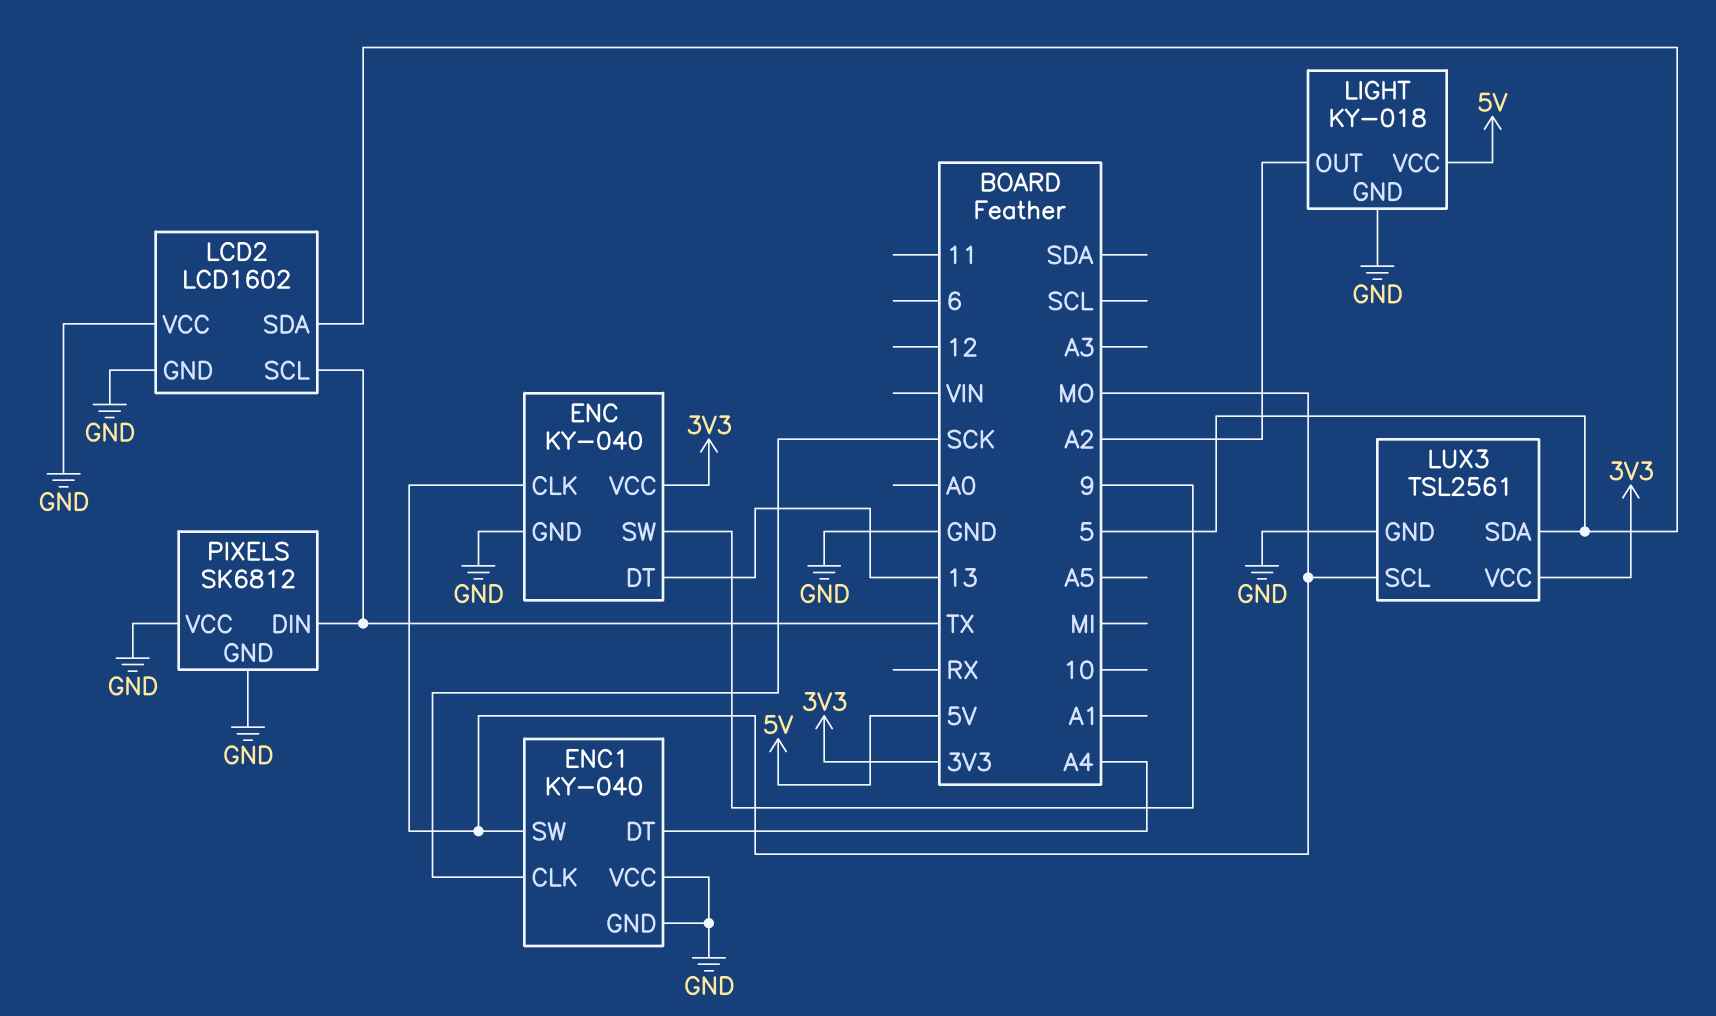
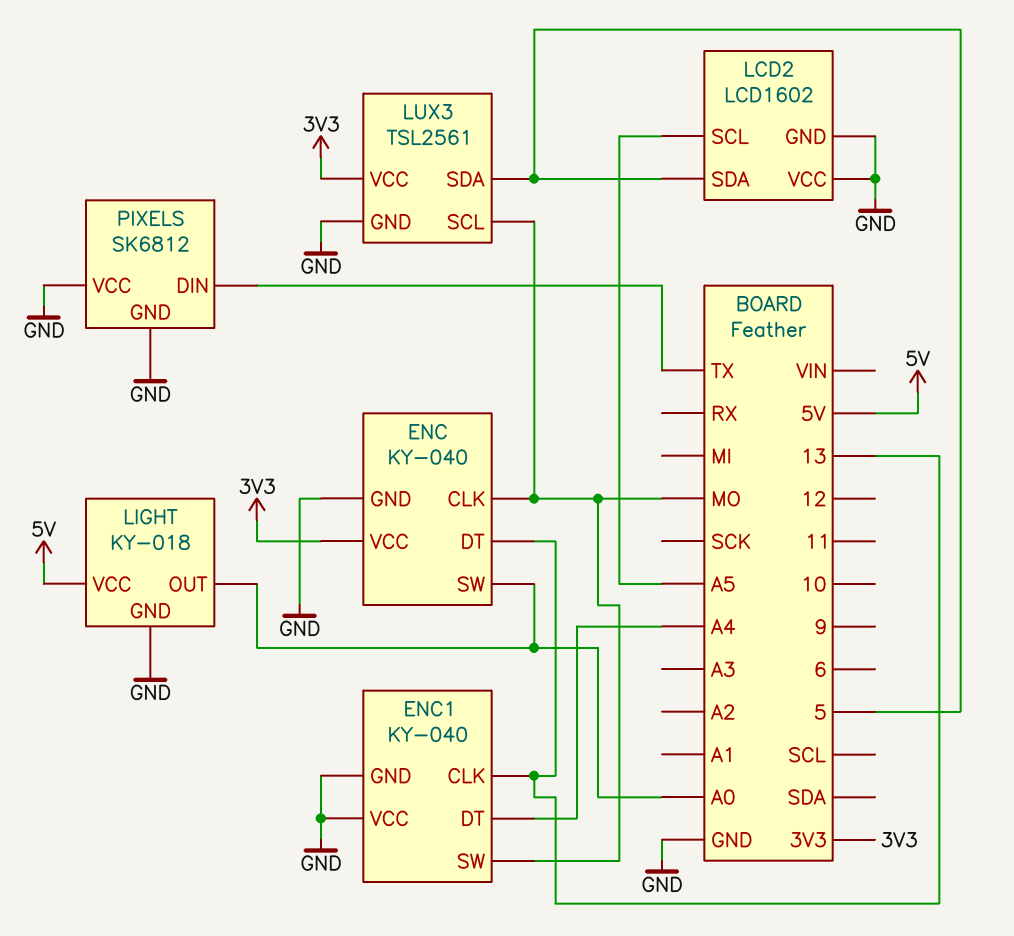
ENC pin SW: 9 -> A0
ENC1 pin CLK: SCK -> 13
LCD2 pin SCL: TX -> A5
LIGHT pin OUT: A2 -> A0

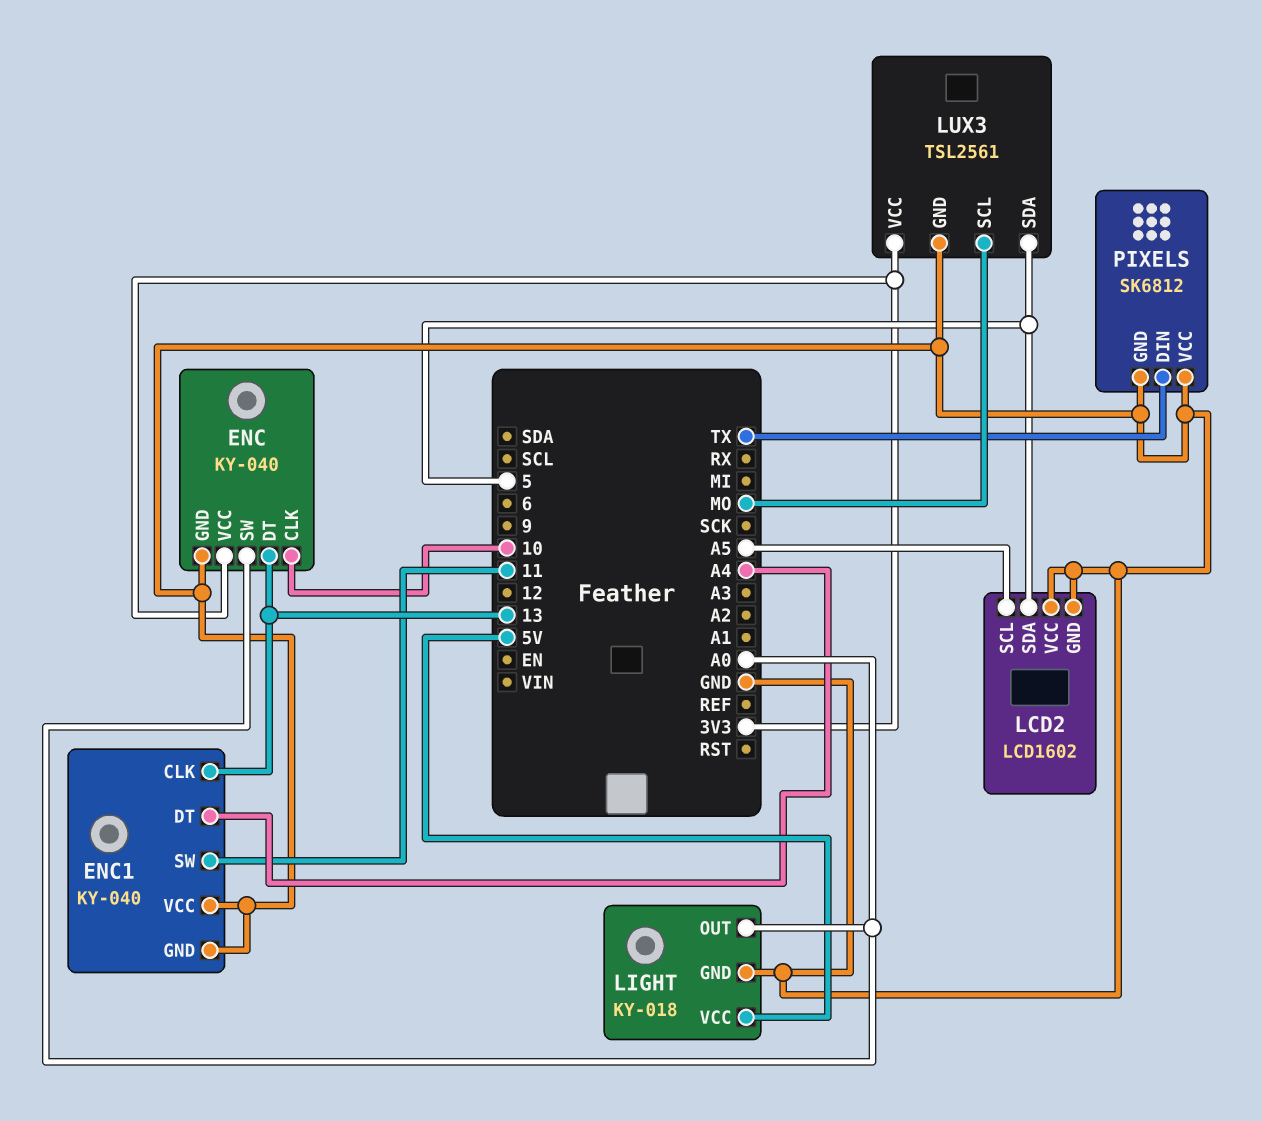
ENC pin CLK: MO -> 10
ENC1 pin SW: MO -> 11

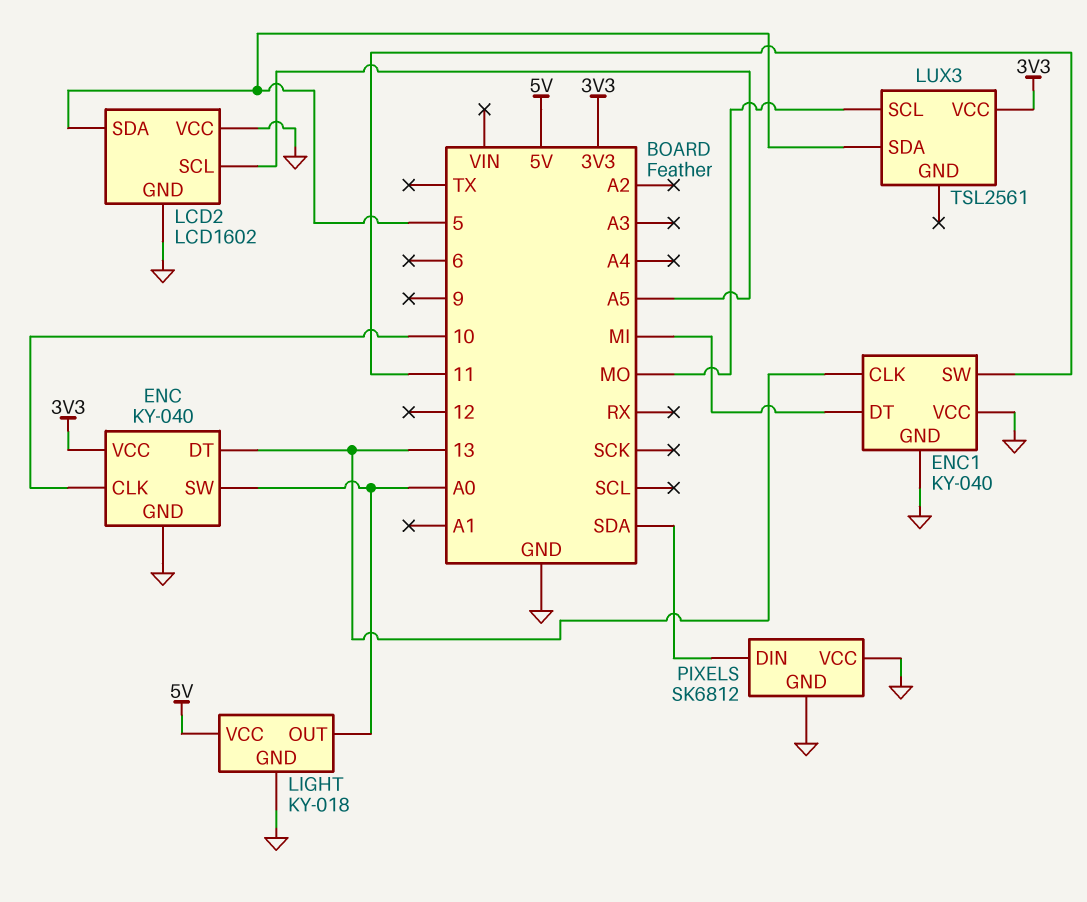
ENC1 pin DT: A4 -> MI
LUX3 pin GND: GND -> none
PIXELS pin DIN: TX -> SDA

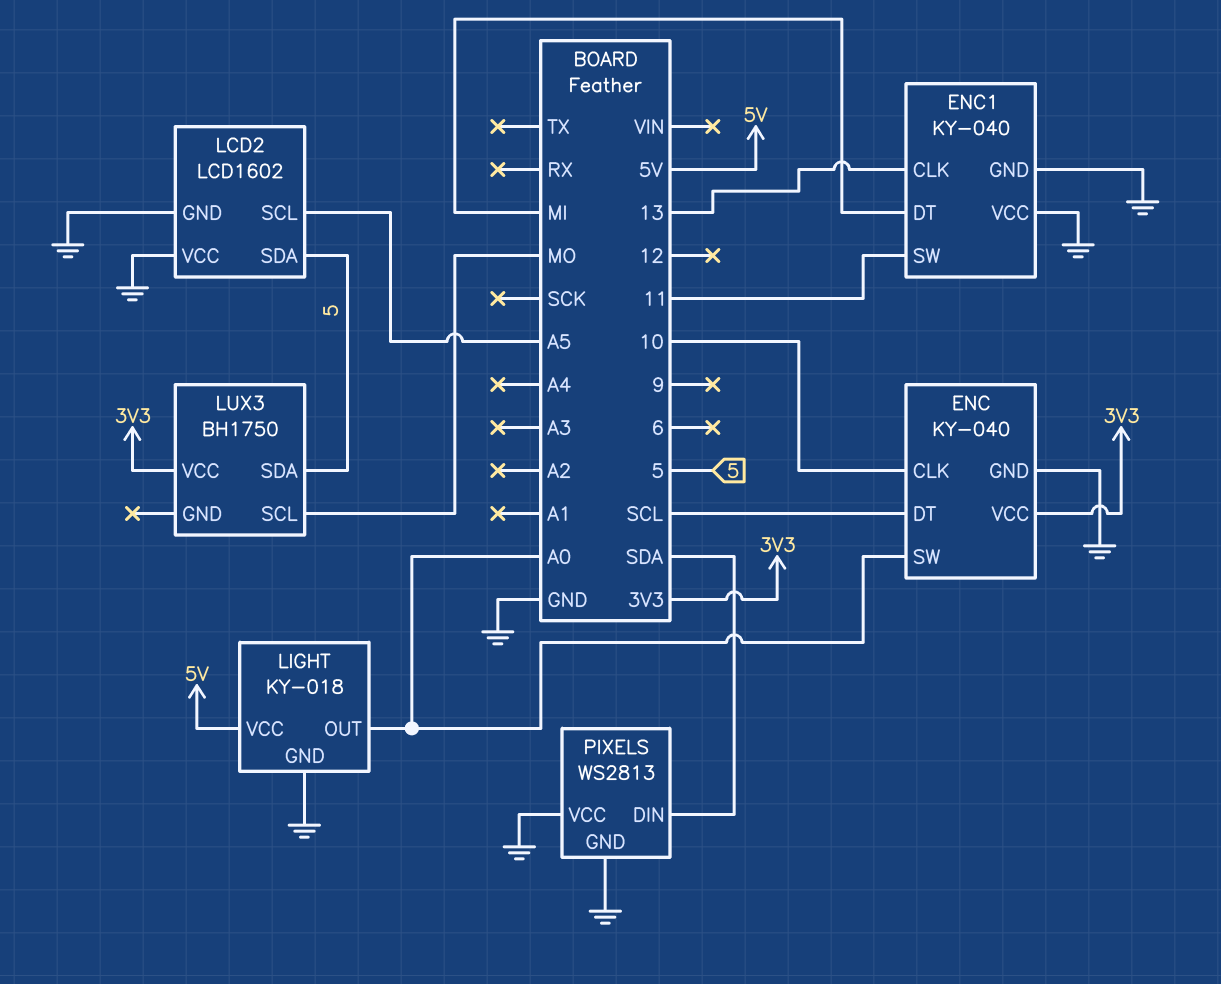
ENC pin DT: 13 -> SCL
LUX3: TSL2561 -> BH1750
PIXELS: SK6812 -> WS2813

